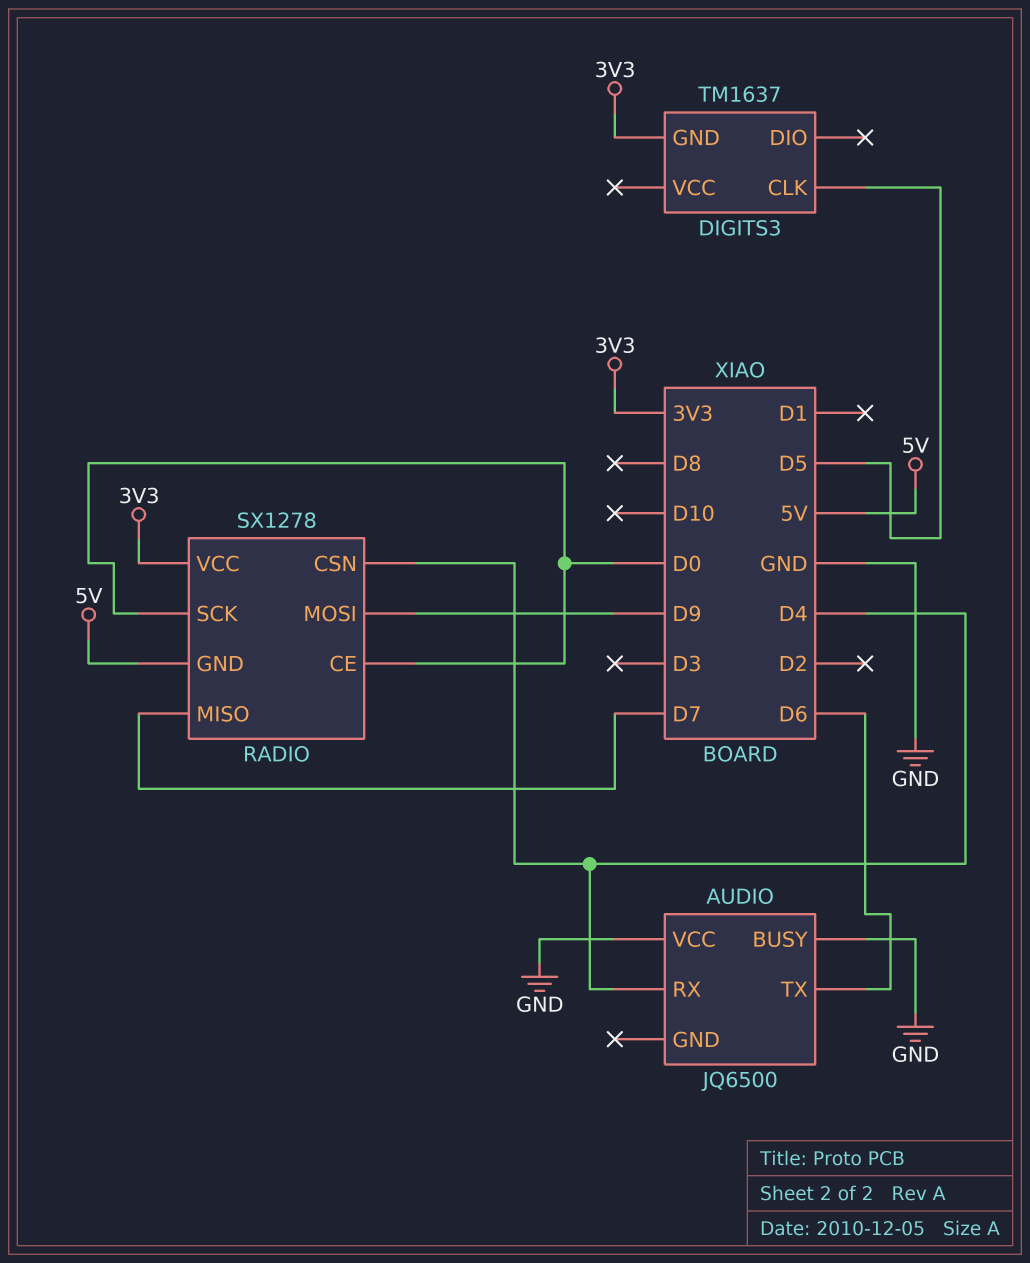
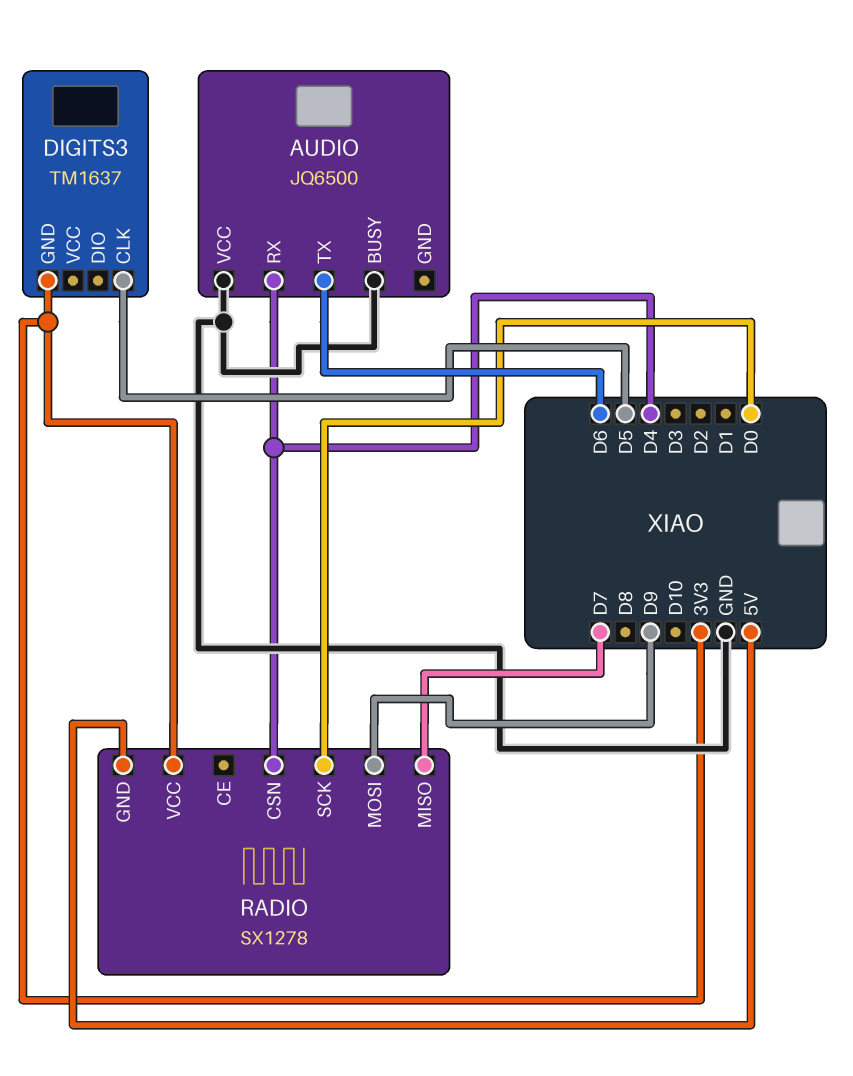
RADIO pin CE: D0 -> none

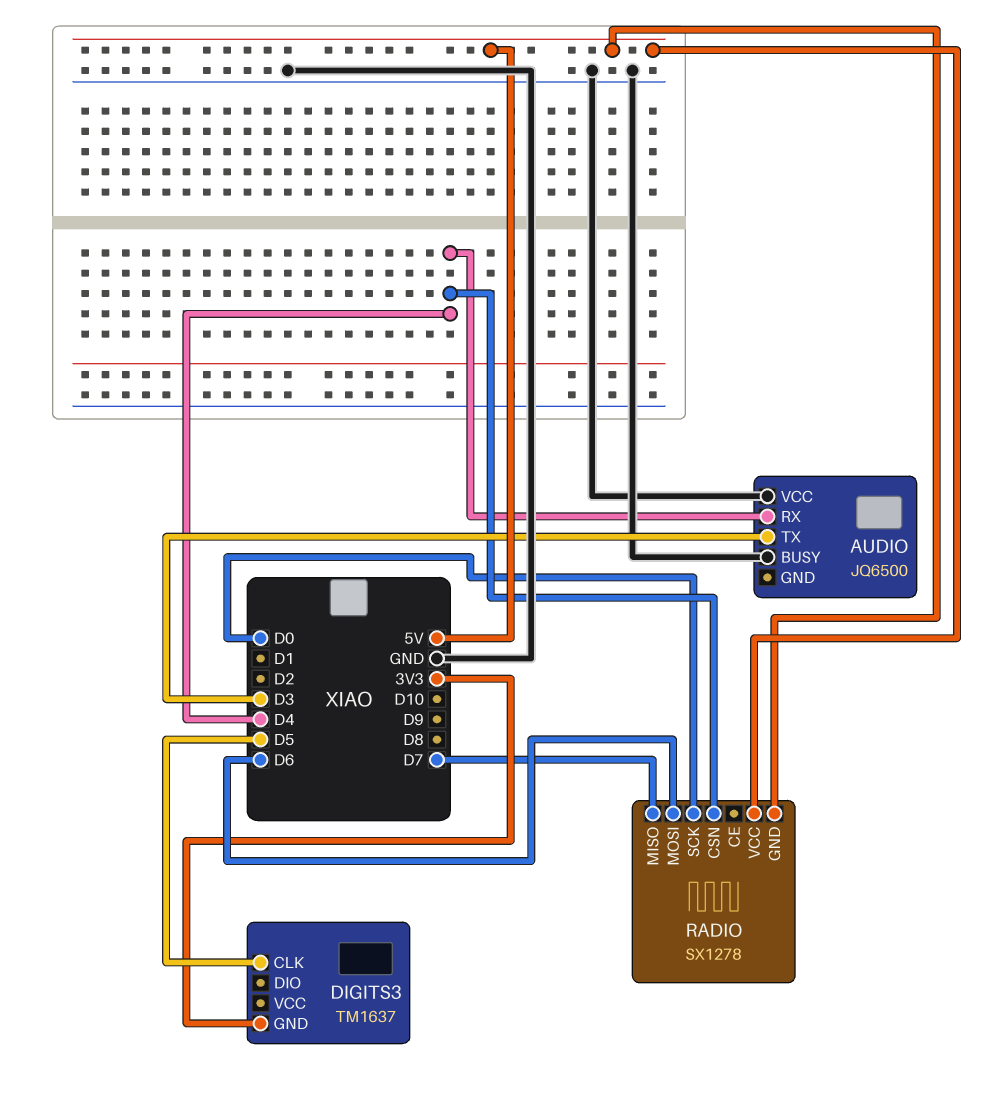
AUDIO pin TX: D6 -> D3
RADIO pin MOSI: D9 -> D6
RADIO pin VCC: 3V3 -> 5V

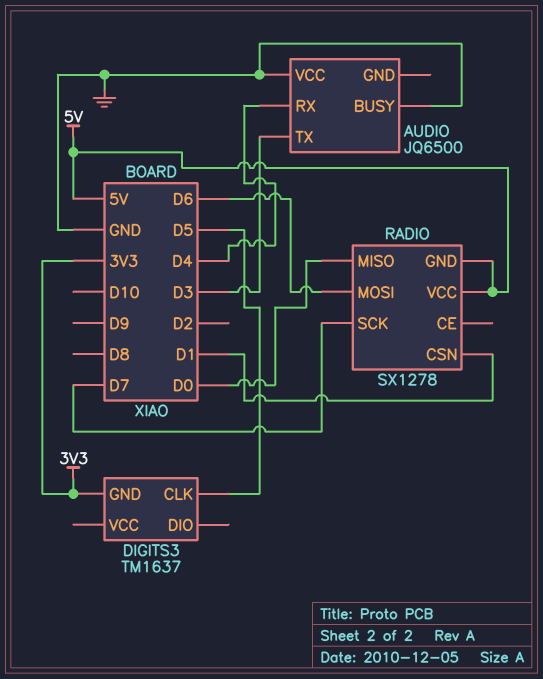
RADIO pin CSN: D4 -> D1
RADIO pin MISO: D7 -> D0
RADIO pin SCK: D0 -> D7

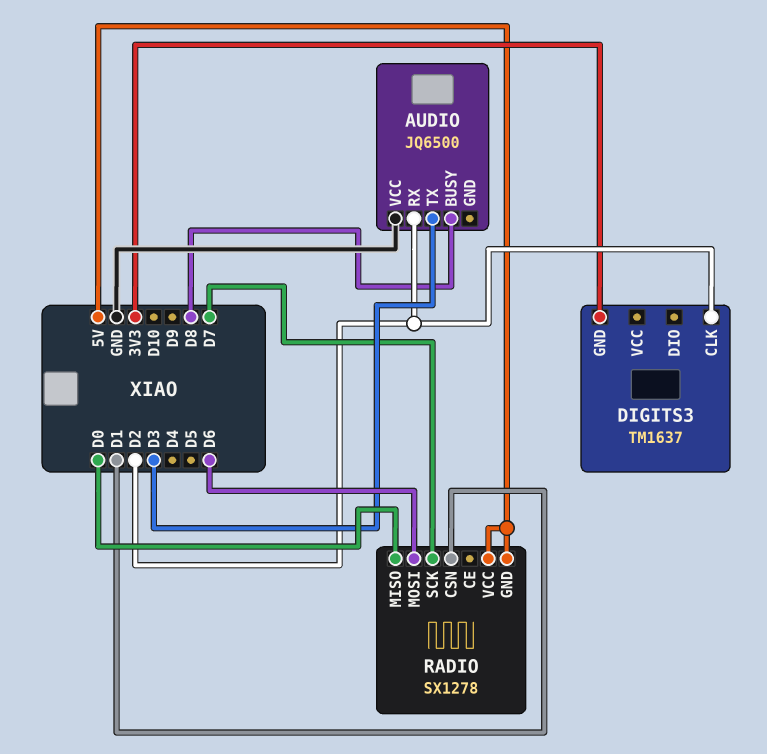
AUDIO pin BUSY: GND -> D8
AUDIO pin RX: D4 -> D2
DIGITS3 pin CLK: D5 -> D2

